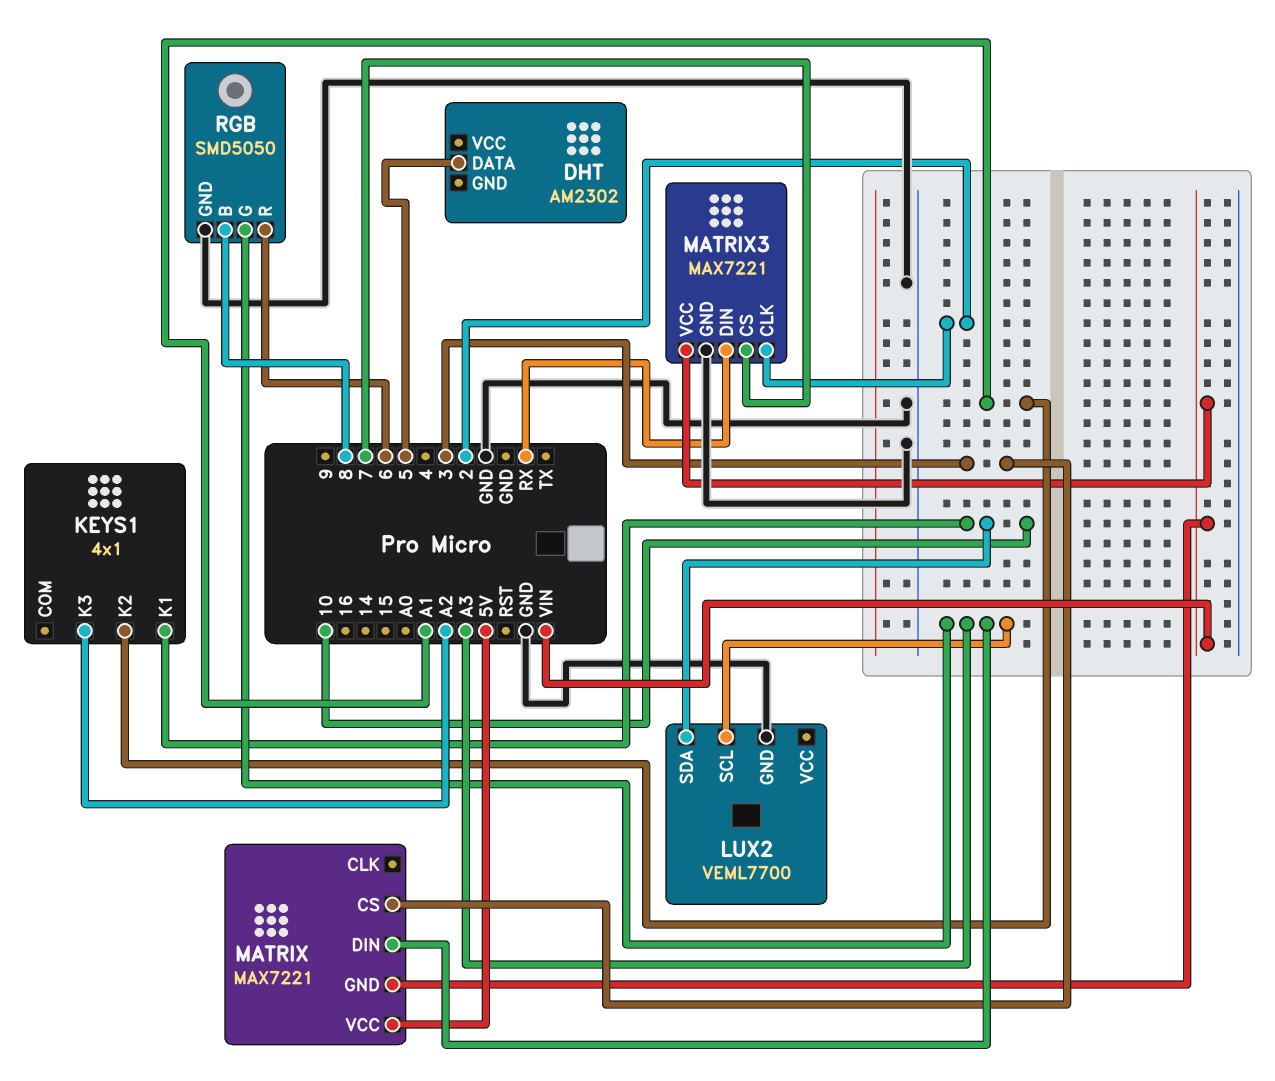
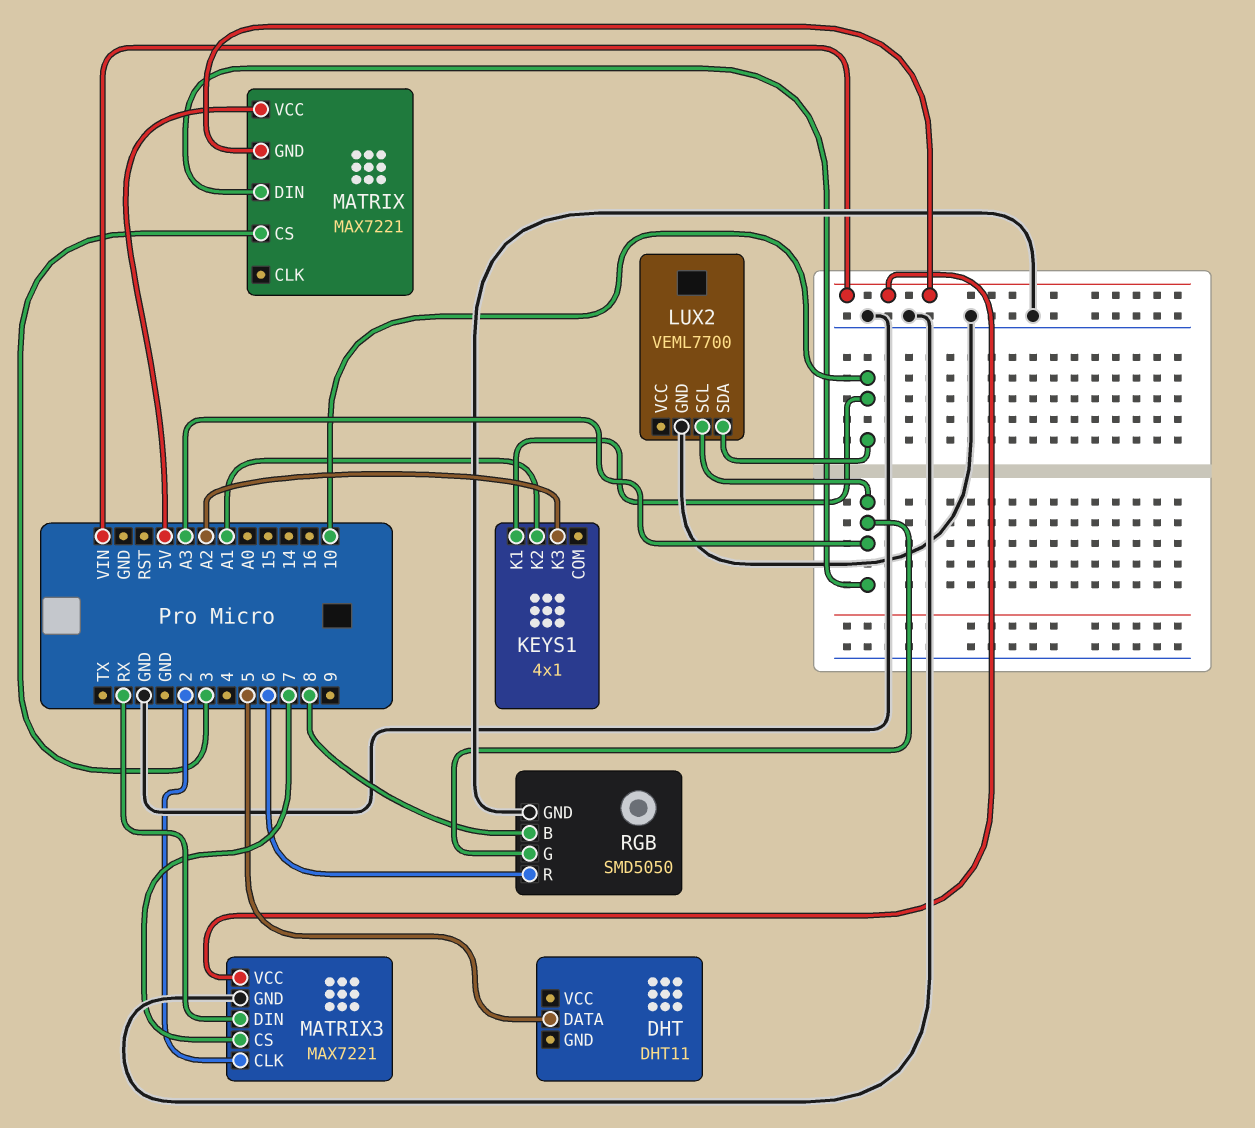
DHT: AM2302 -> DHT11

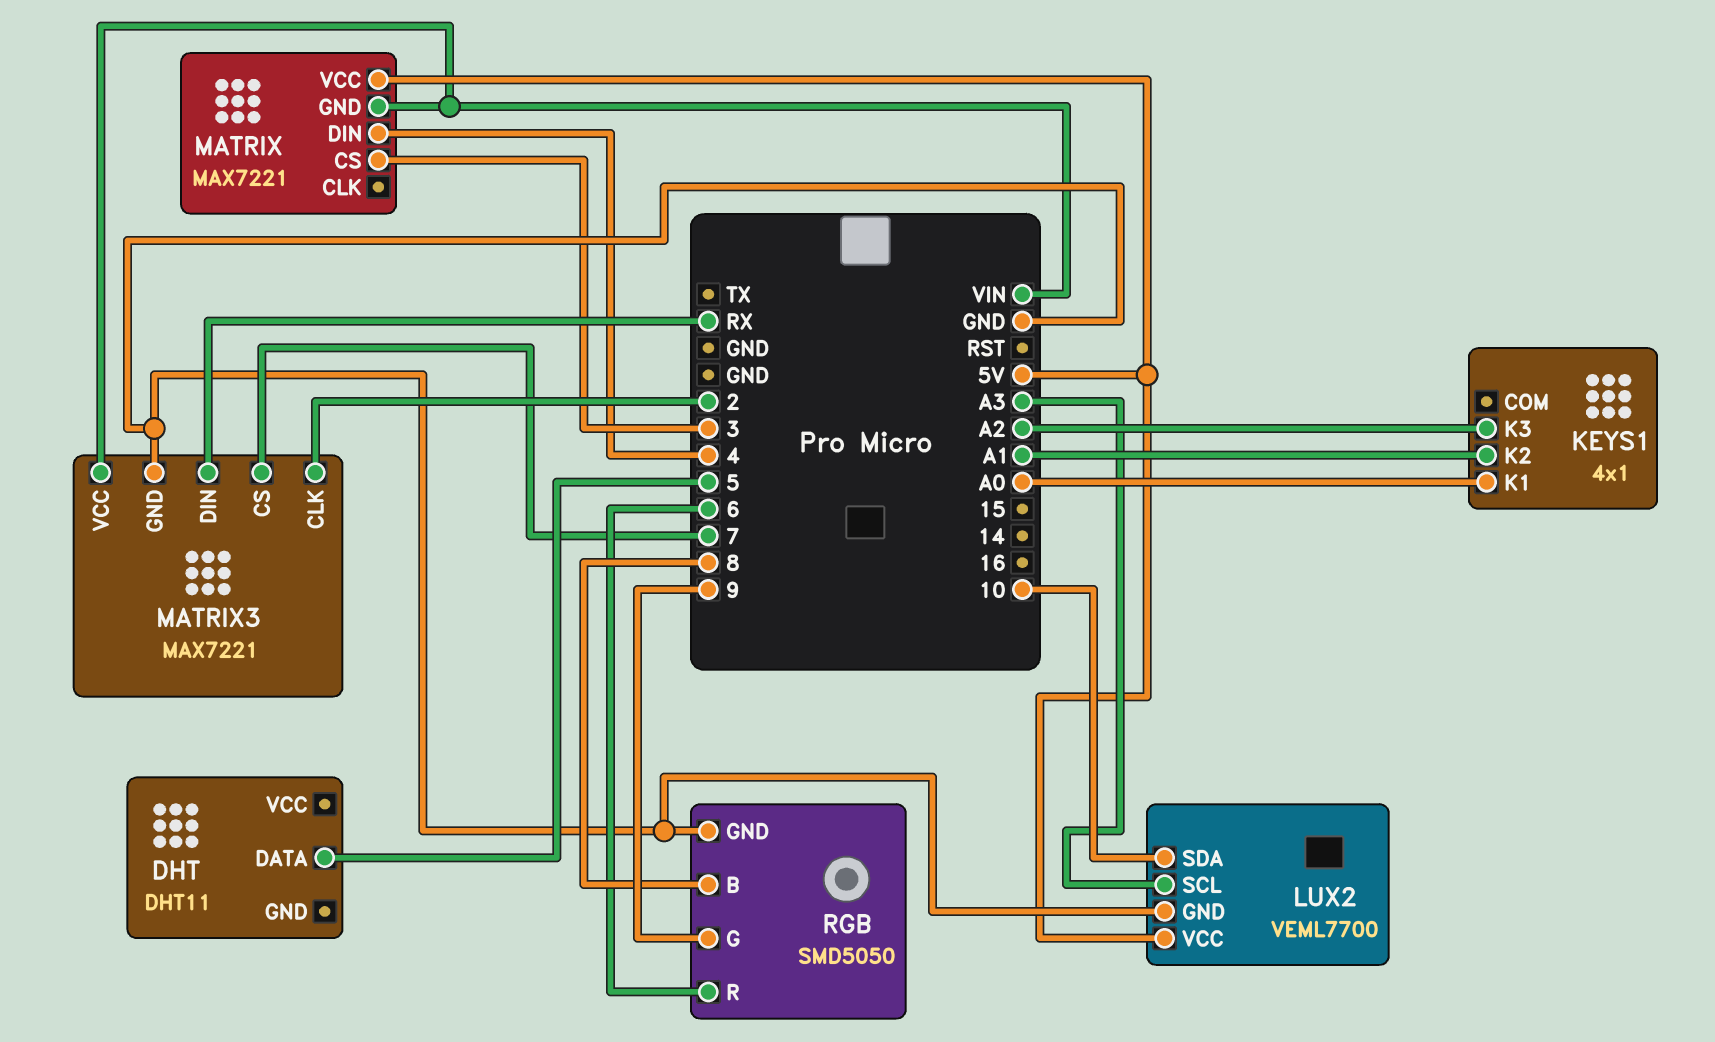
KEYS1 pin K1: 10 -> A0
LUX2 pin VCC: none -> 5V
MATRIX pin DIN: A3 -> 4
RGB pin G: A3 -> 9

